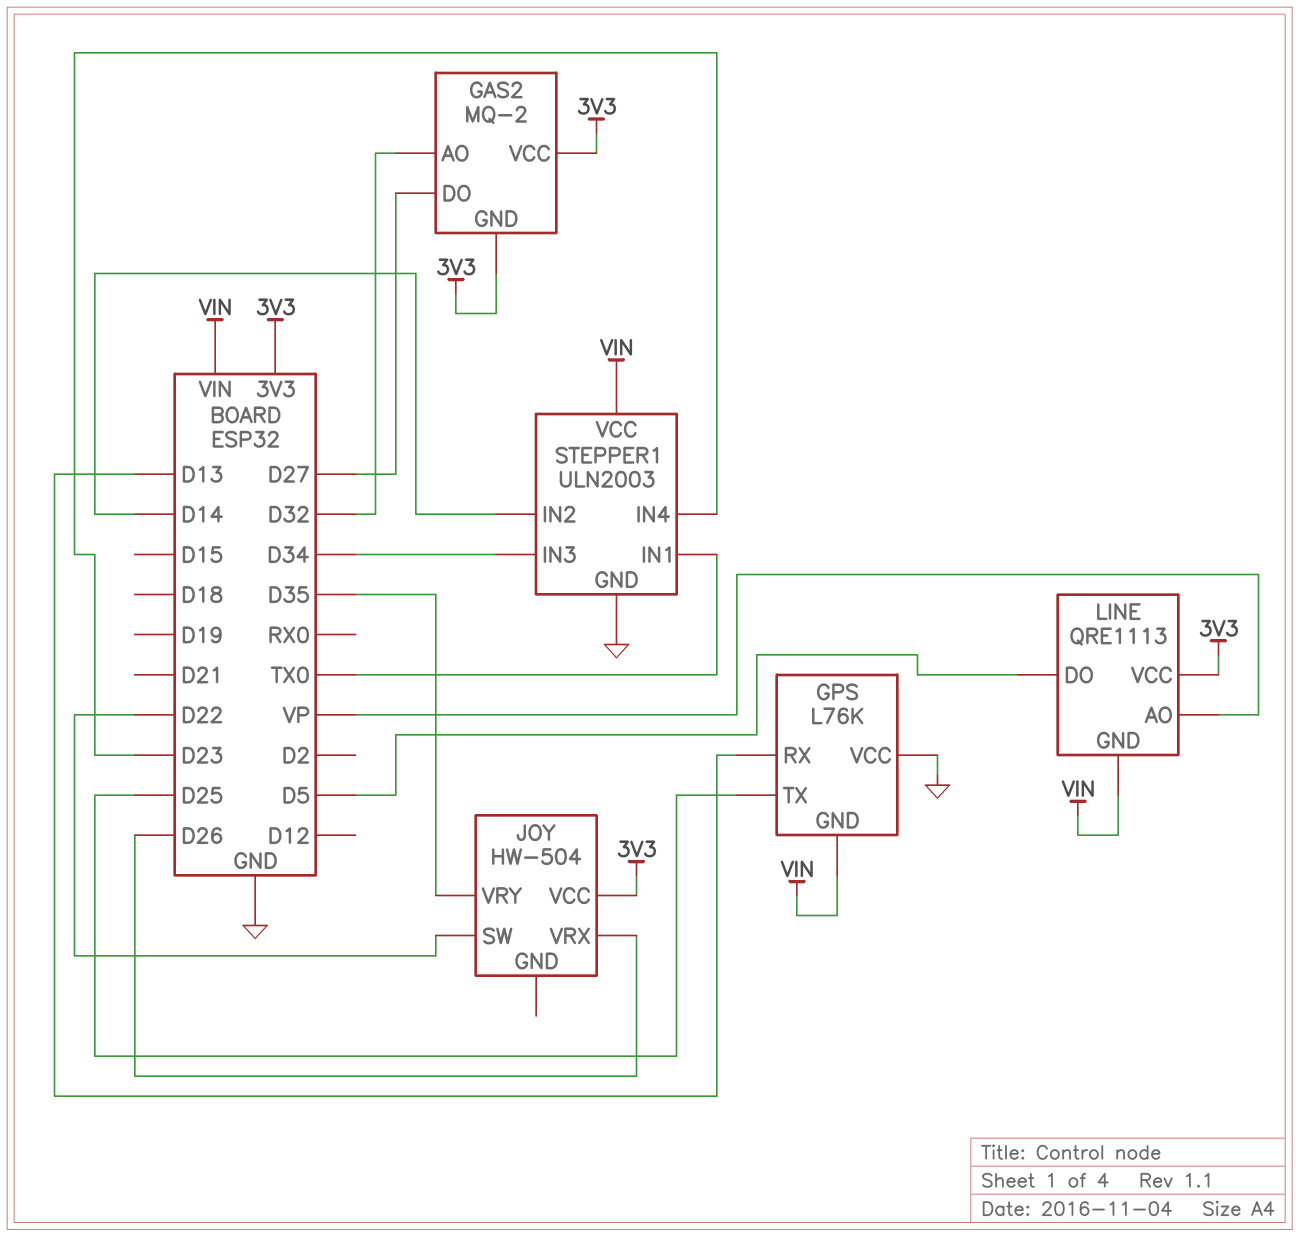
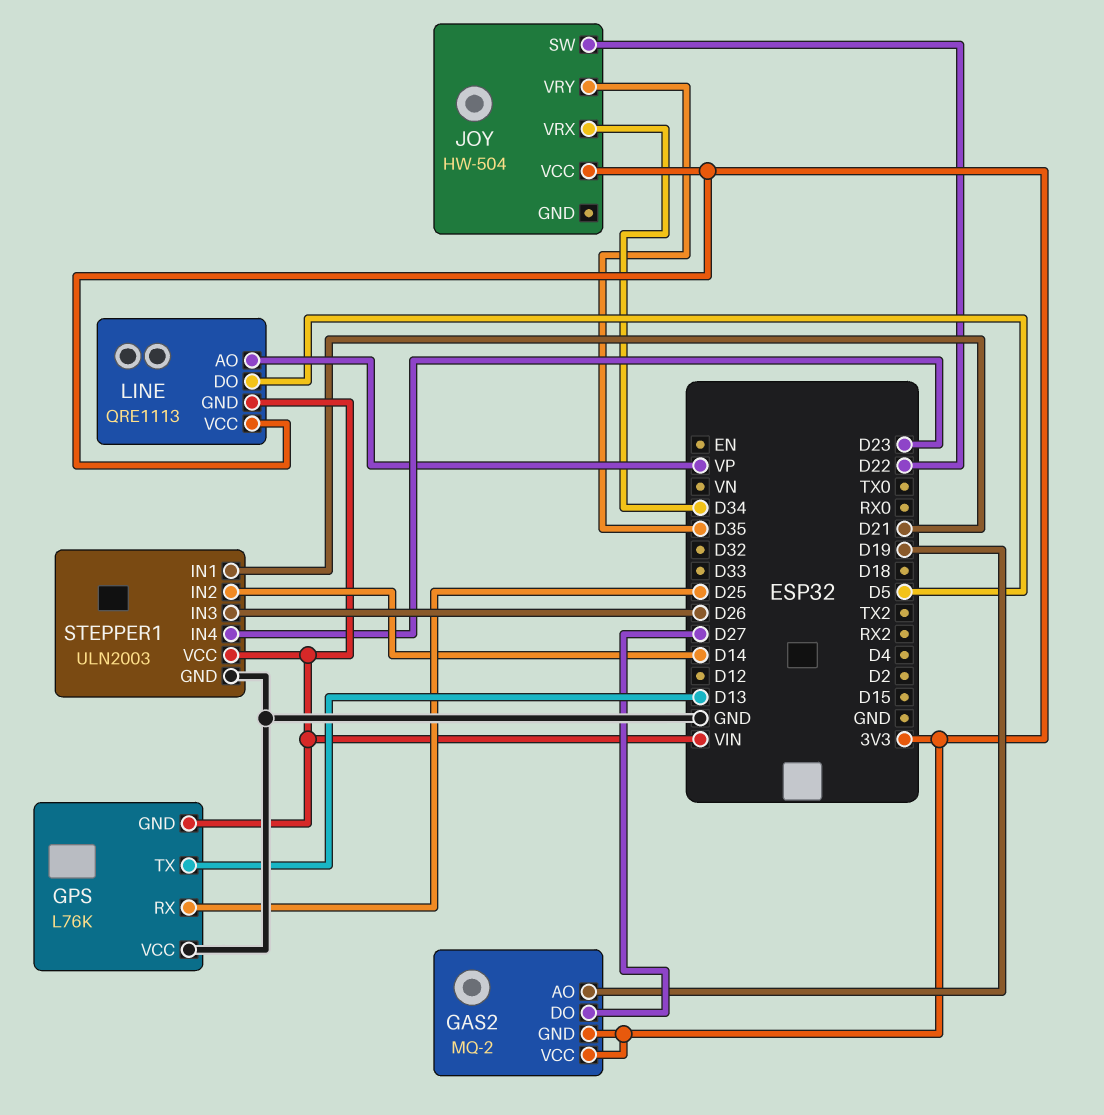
GAS2 pin AO: D32 -> D19
GPS pin RX: D13 -> D25
GPS pin TX: D25 -> D13
JOY pin VRX: D26 -> D34
STEPPER1 pin IN1: TX0 -> D21
STEPPER1 pin IN3: D34 -> D26

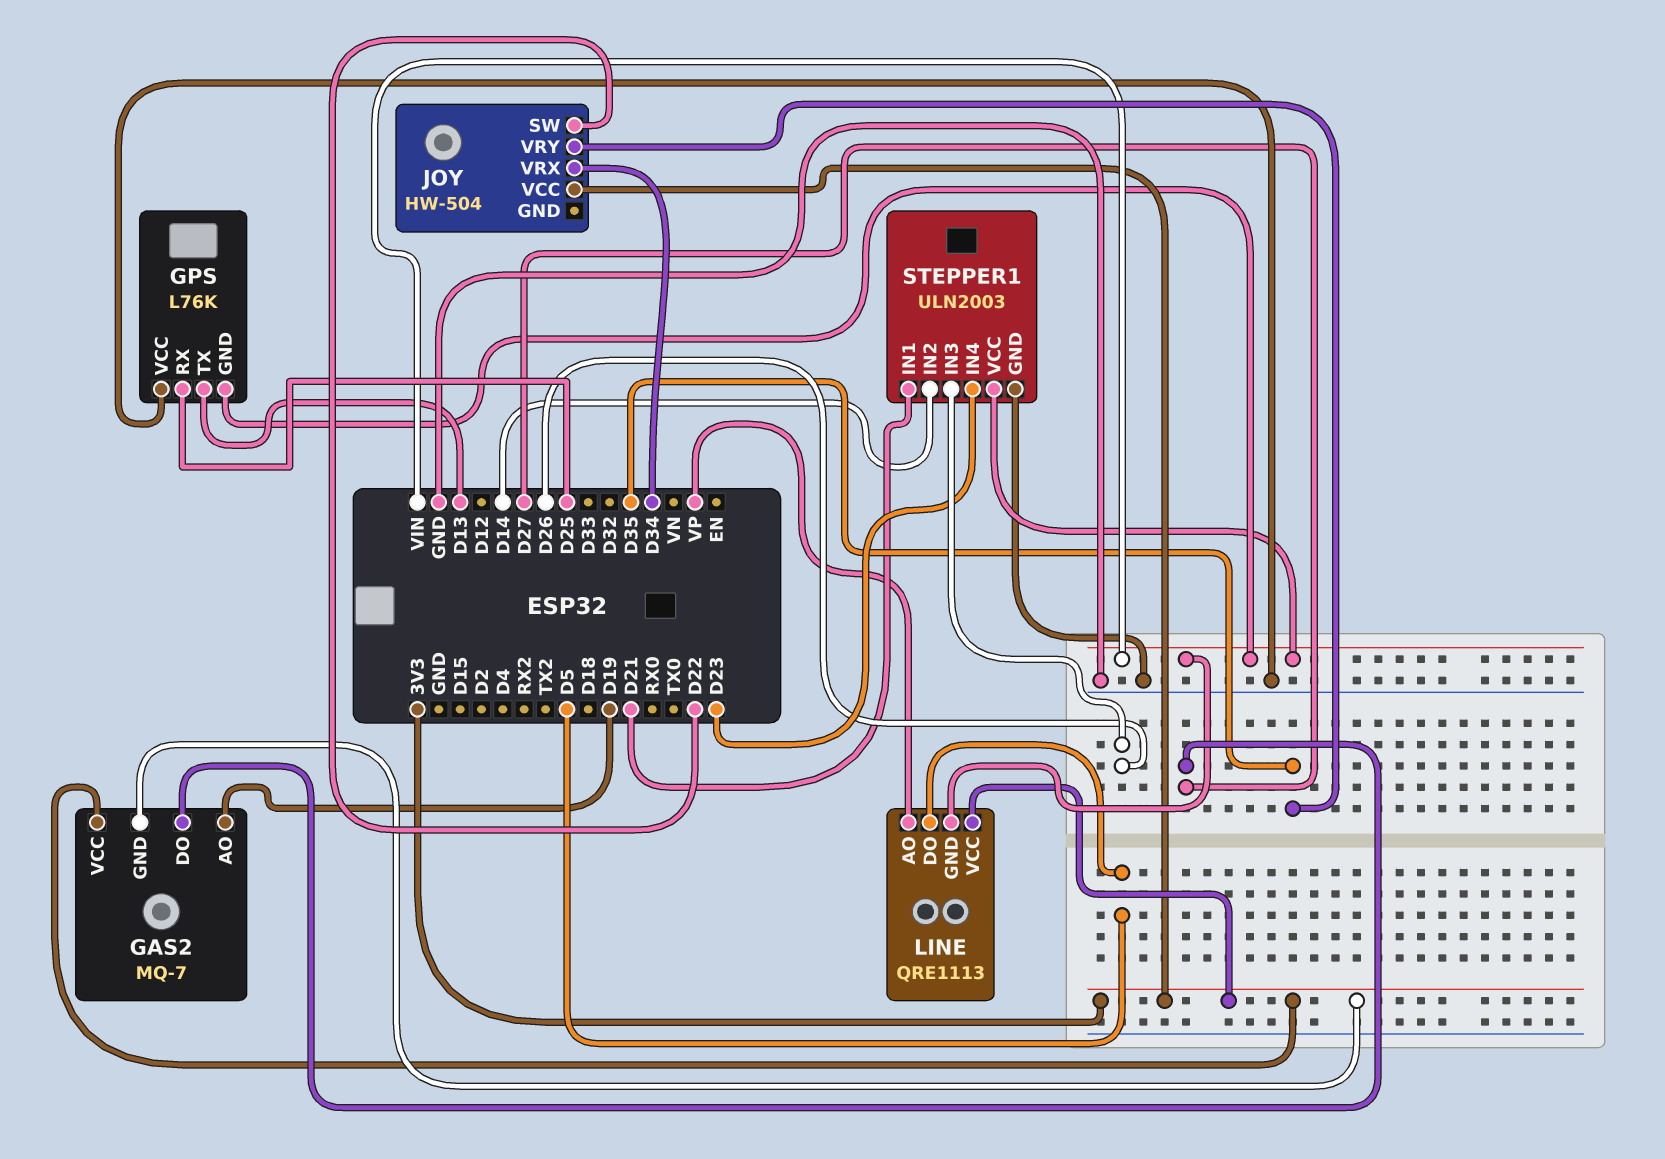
GAS2: MQ-2 -> MQ-7

